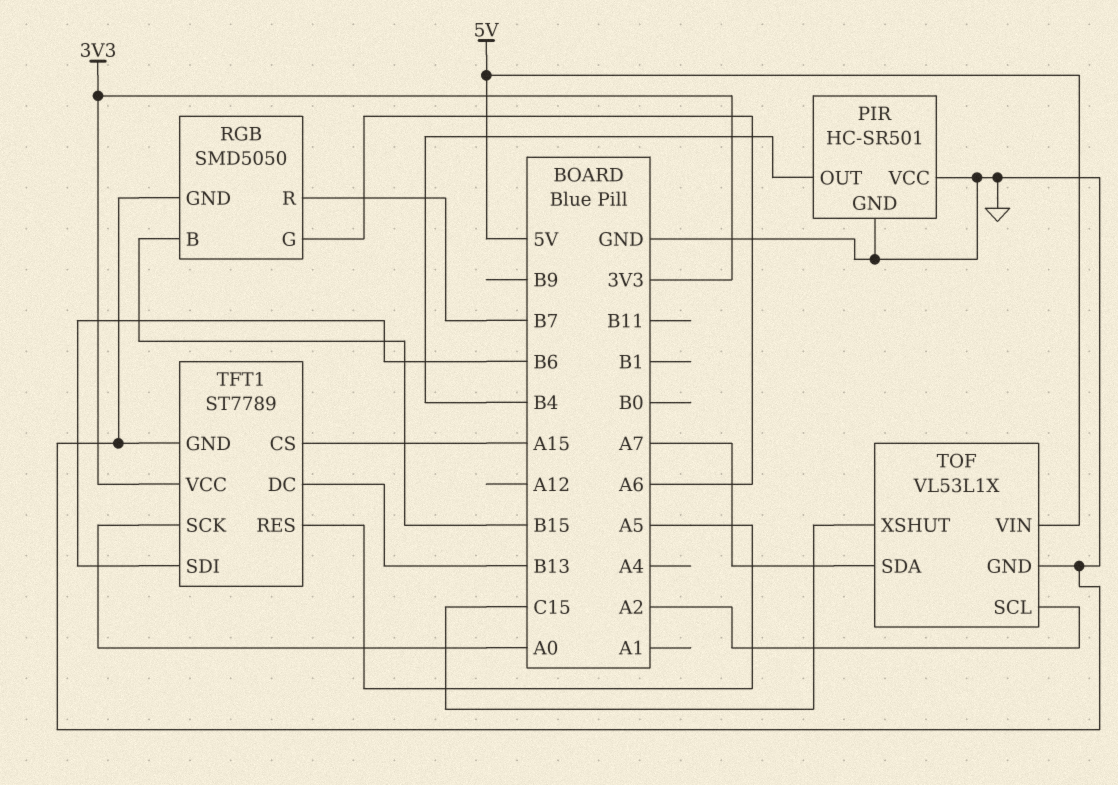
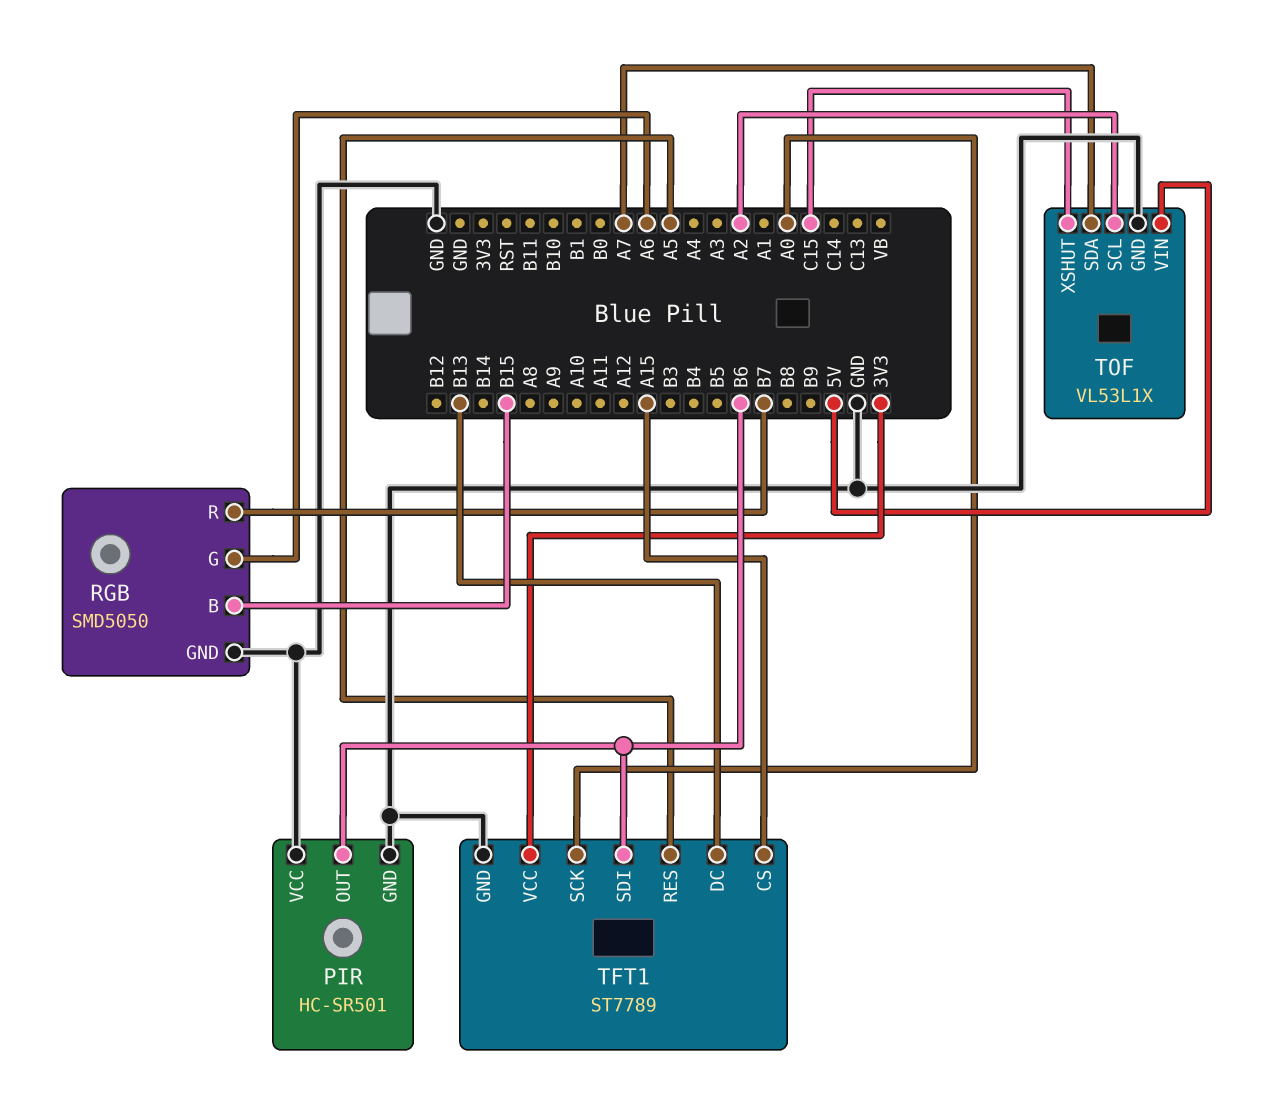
PIR pin OUT: B4 -> B6

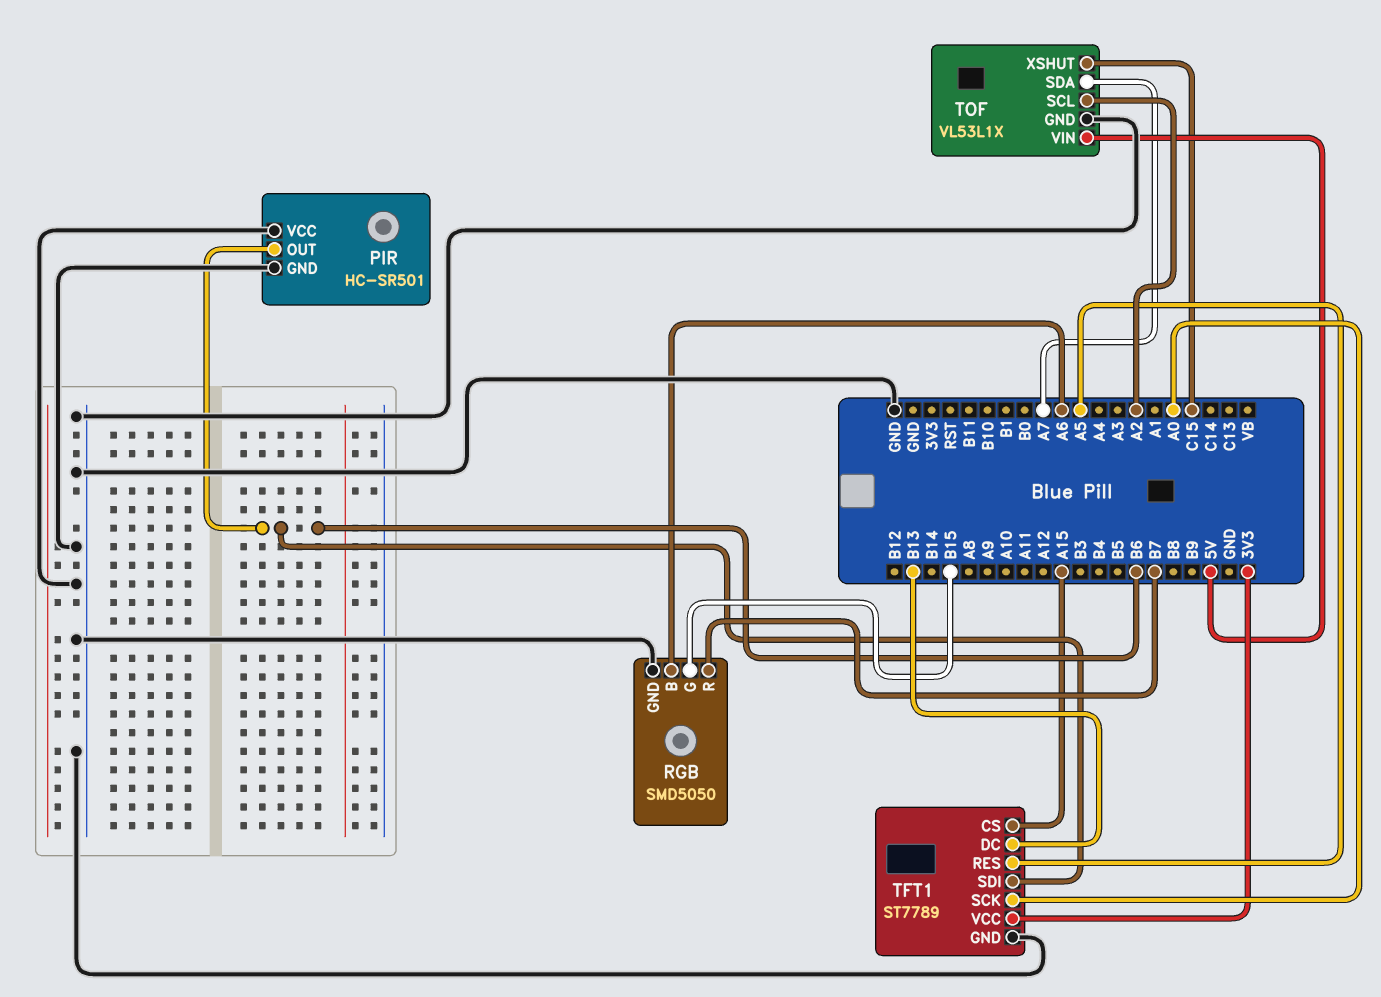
RGB pin B: B15 -> A6
RGB pin G: A6 -> B15

